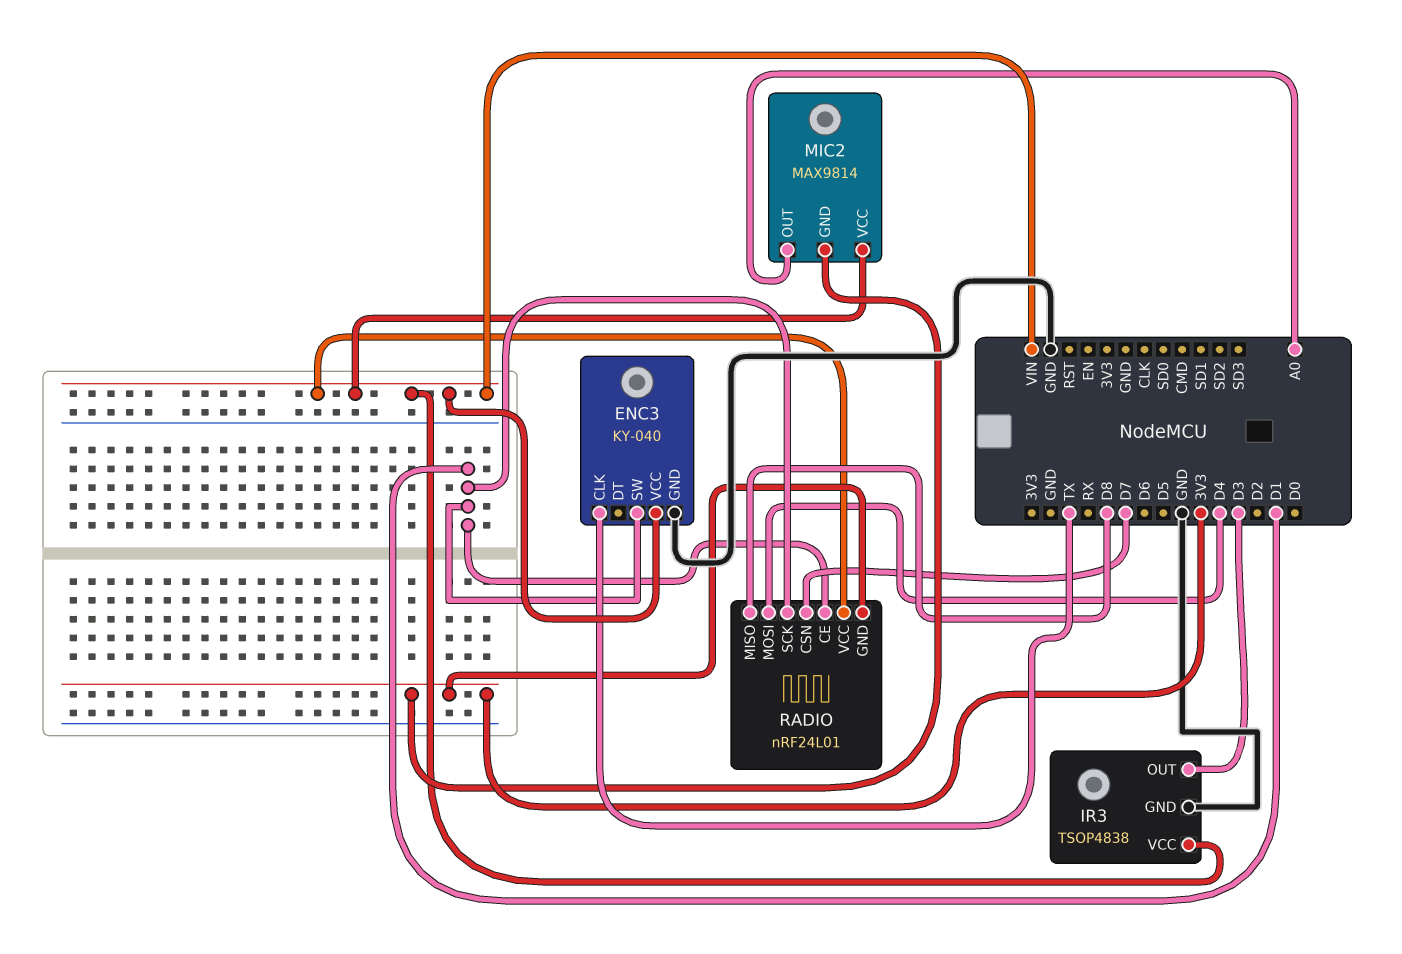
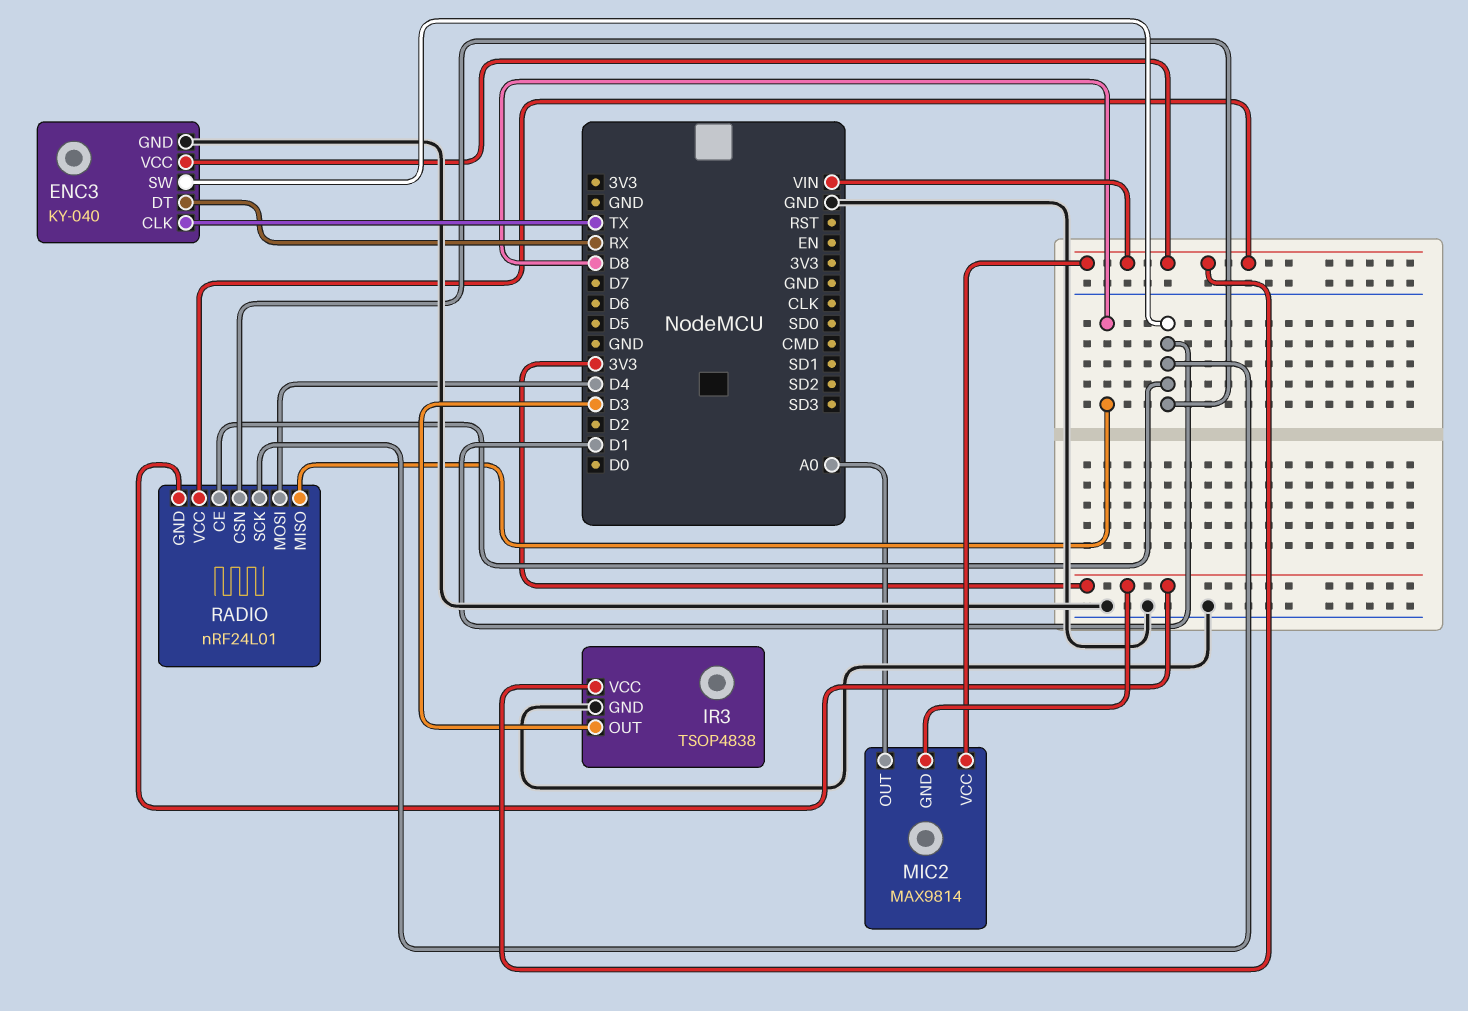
ENC3 pin DT: none -> RX
RADIO pin CSN: D7 -> D1

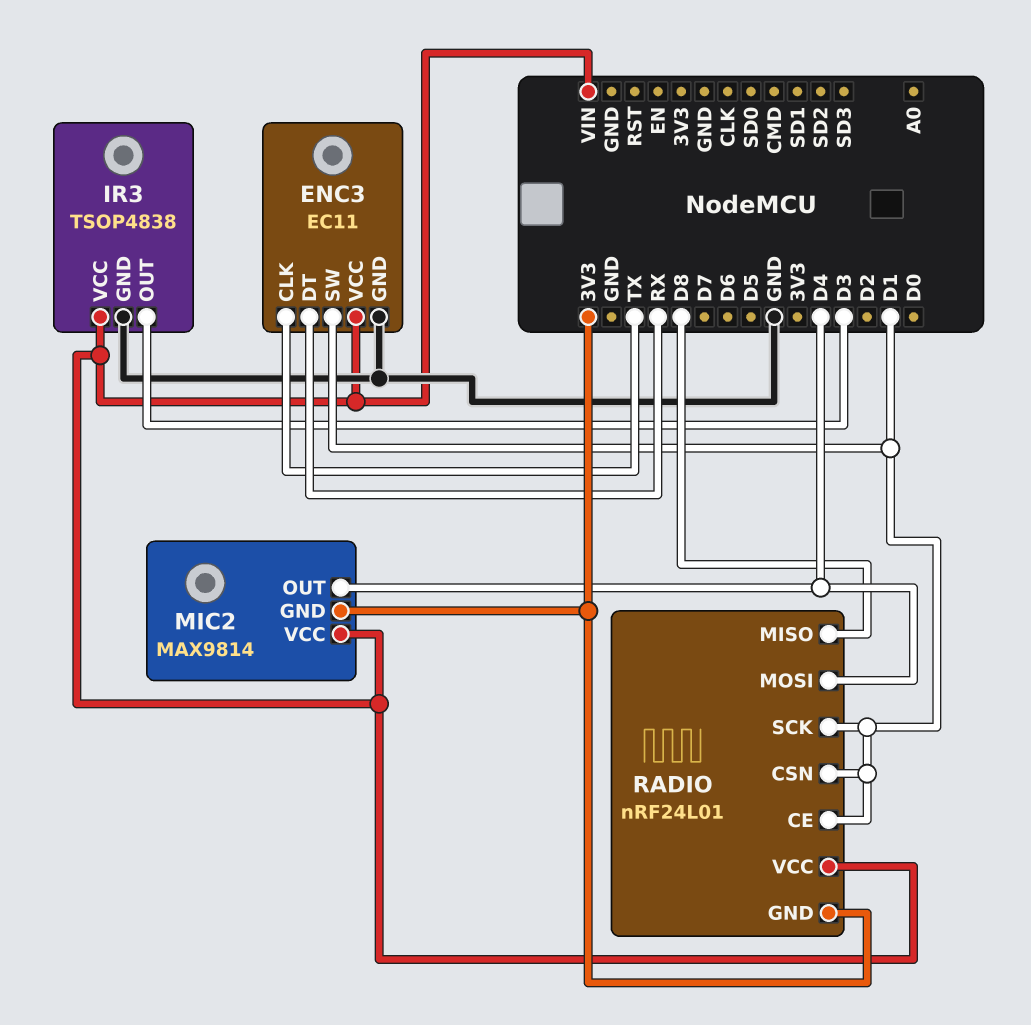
ENC3: KY-040 -> EC11
MIC2 pin OUT: A0 -> D4

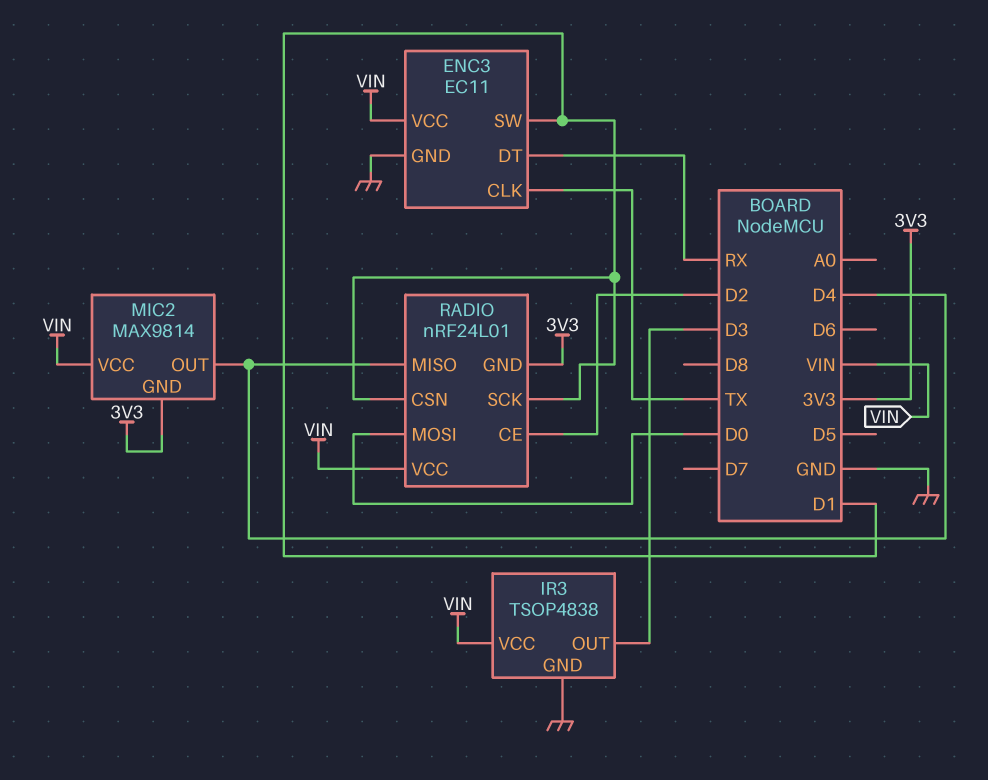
RADIO pin CE: D1 -> D2
RADIO pin MISO: D8 -> D4
RADIO pin MOSI: D4 -> D0

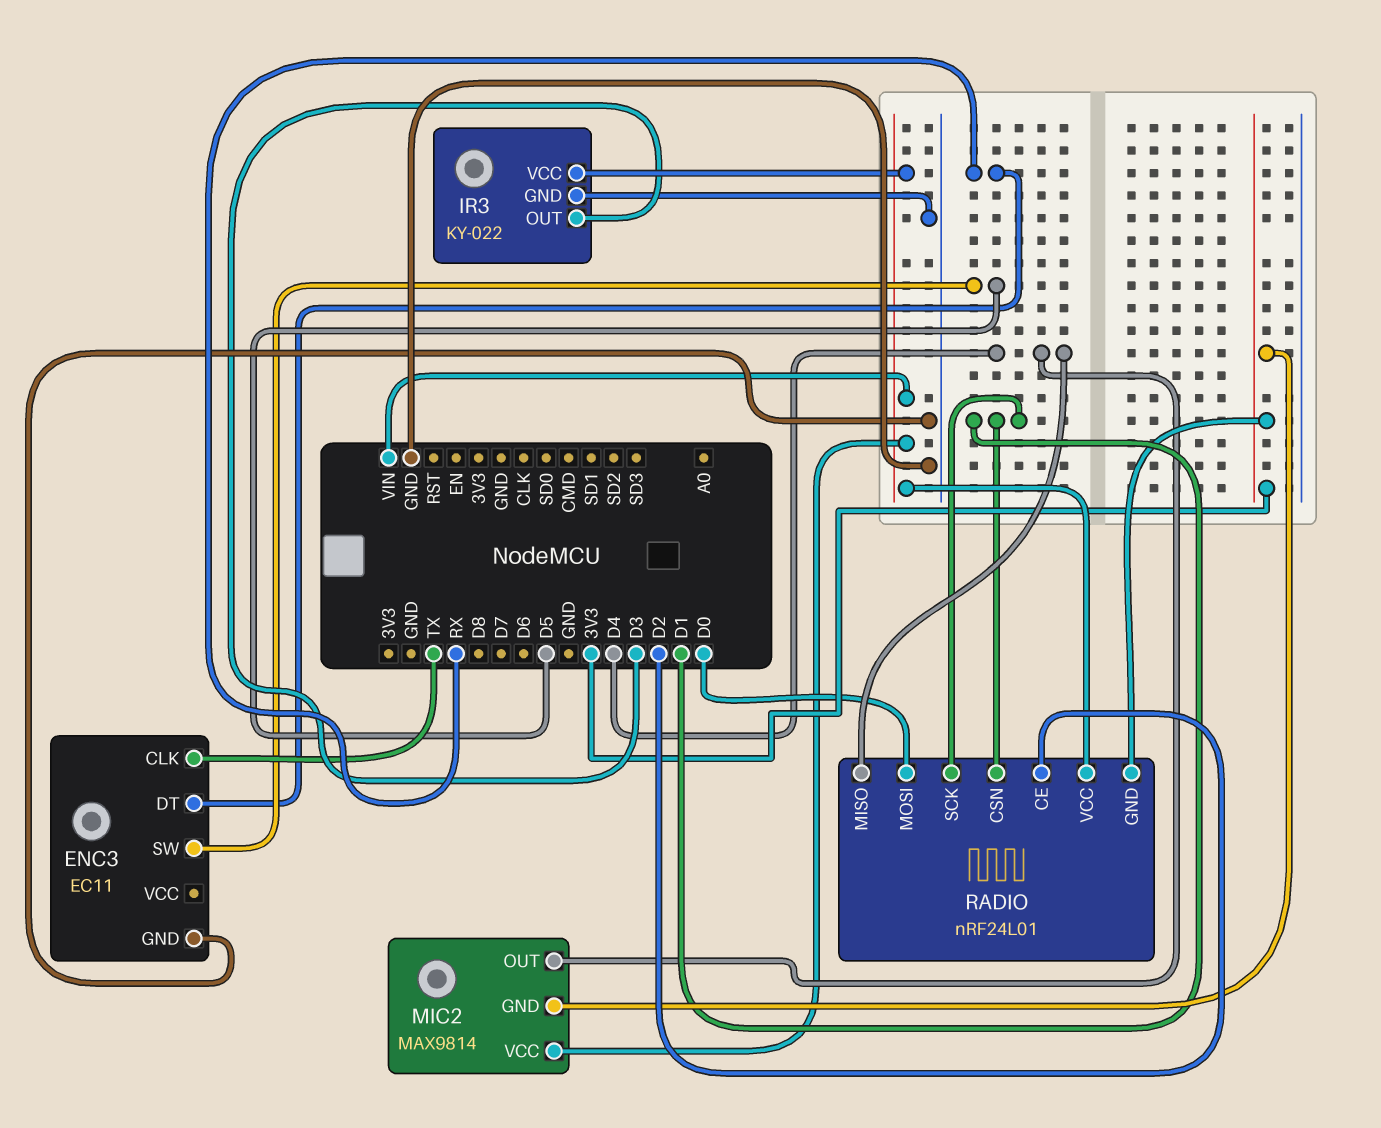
ENC3 pin SW: D1 -> D5
ENC3 pin VCC: VIN -> none
IR3: TSOP4838 -> KY-022

